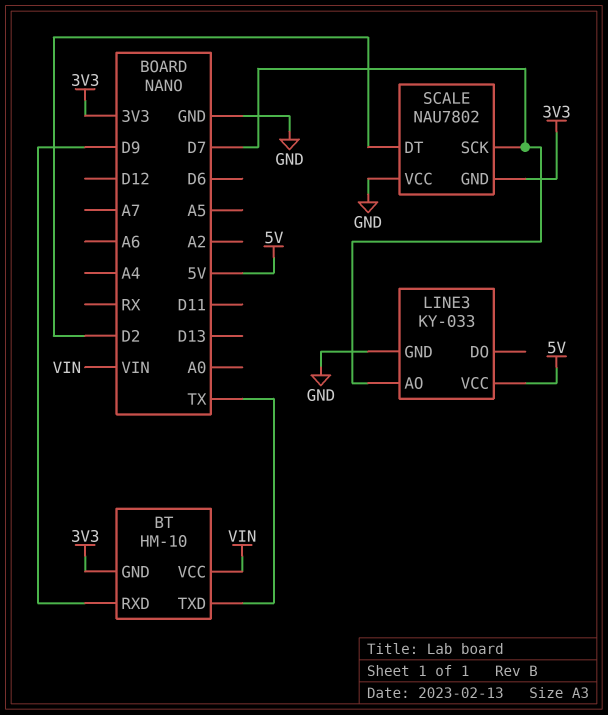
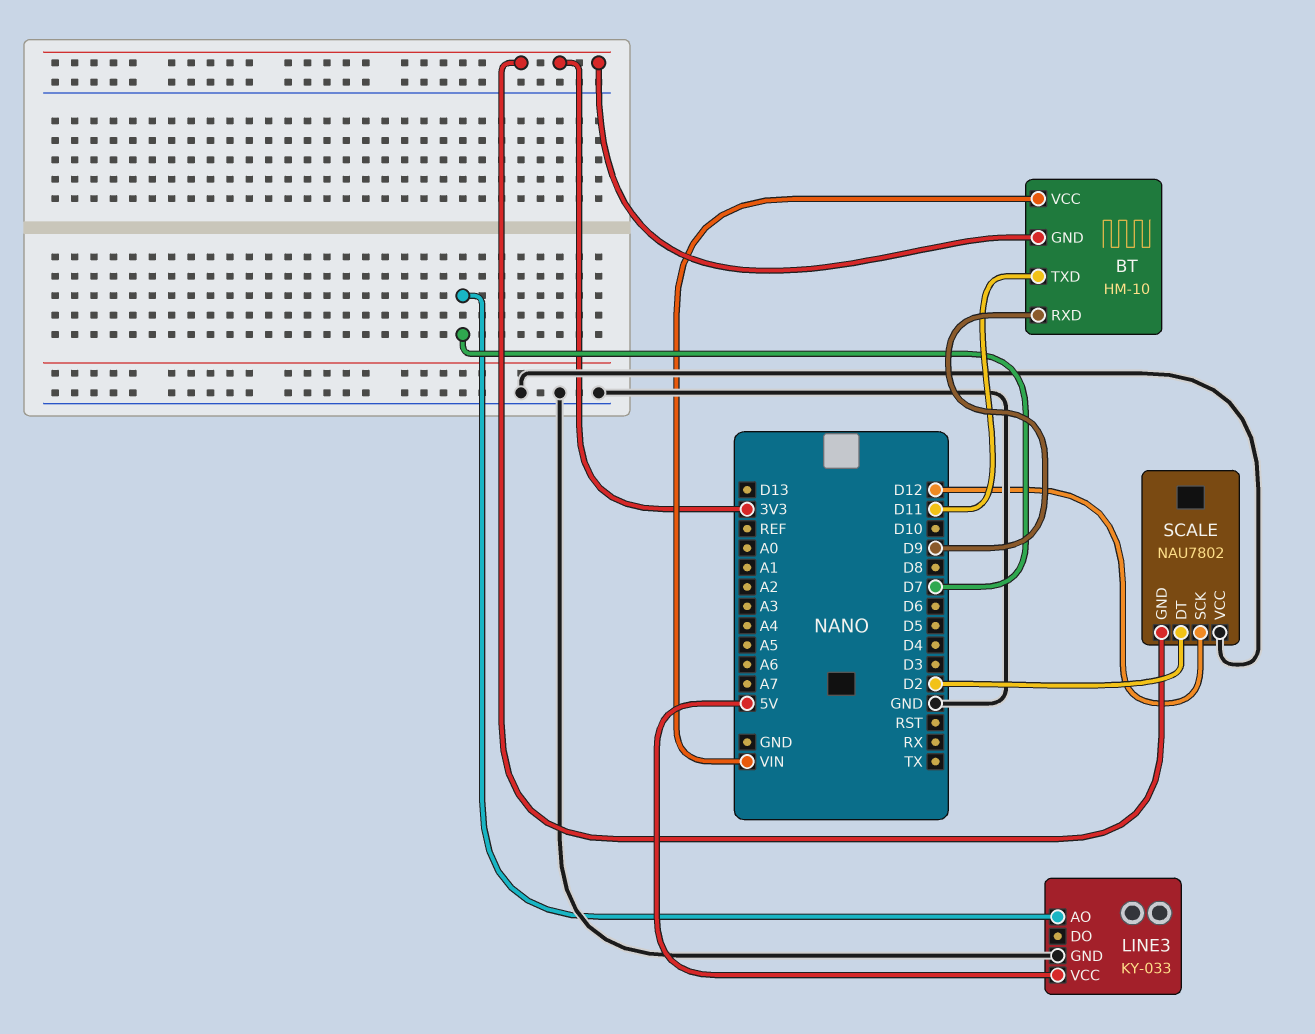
BT pin TXD: TX -> D11
SCALE pin SCK: D7 -> D12

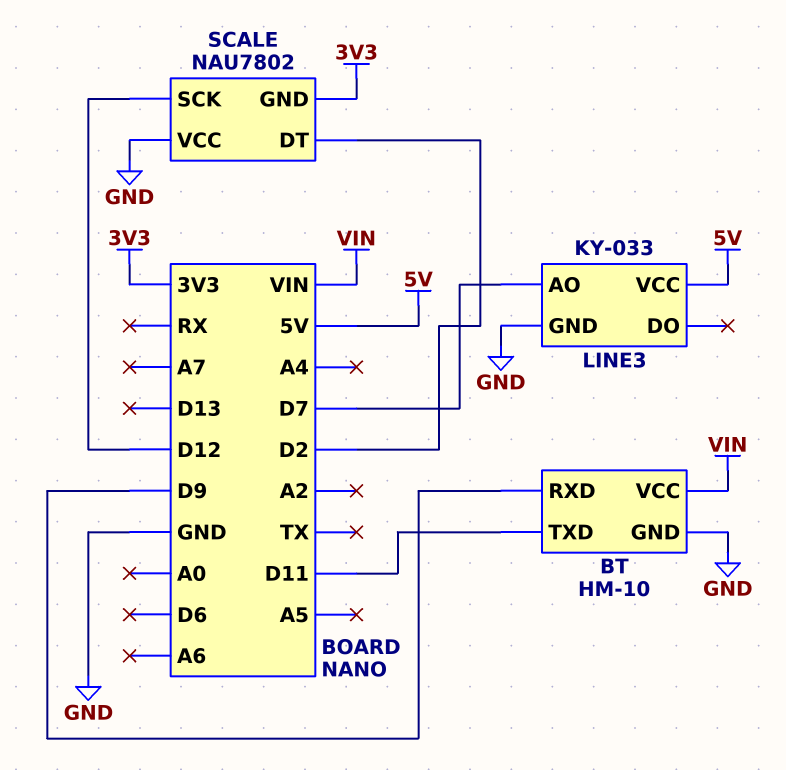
BT pin GND: 3V3 -> GND

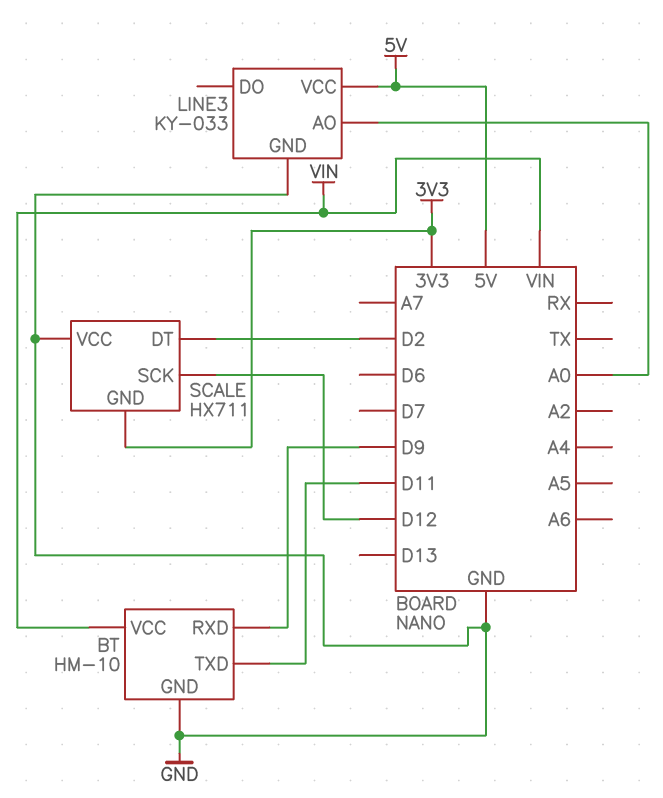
LINE3 pin AO: D7 -> A0
SCALE: NAU7802 -> HX711

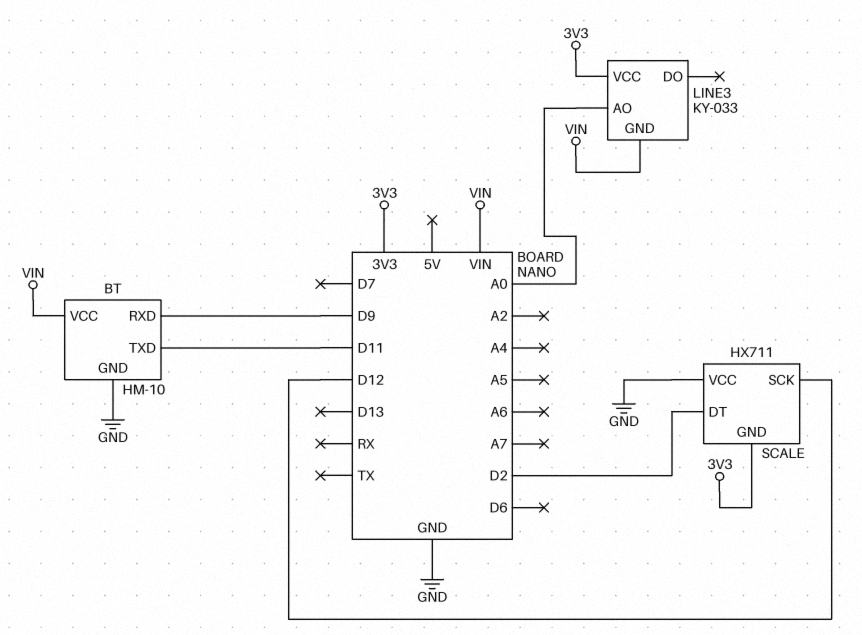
LINE3 pin GND: GND -> VIN
LINE3 pin VCC: 5V -> 3V3

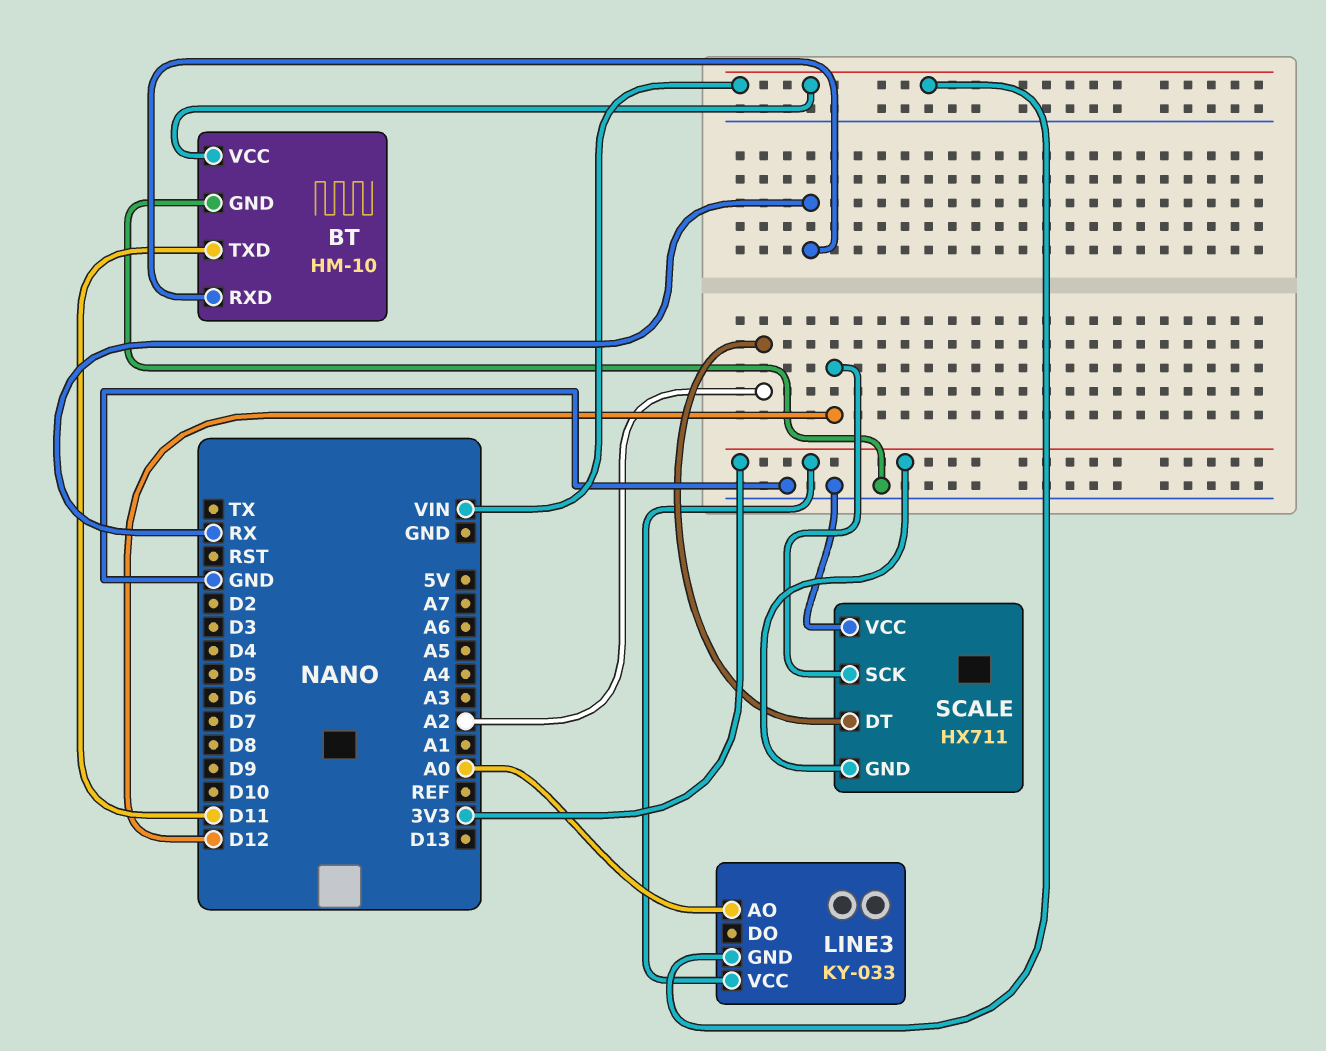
BT pin RXD: D9 -> RX
SCALE pin DT: D2 -> A2

